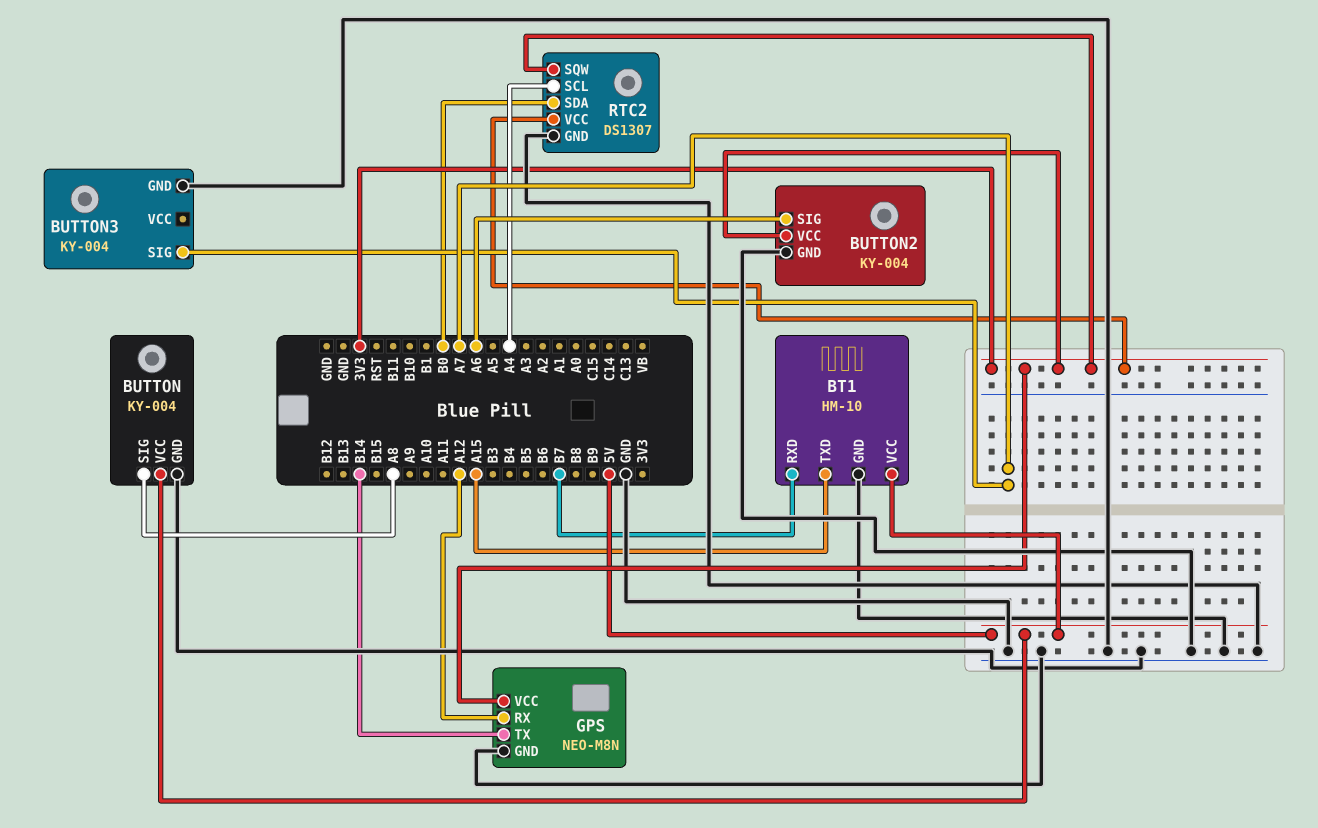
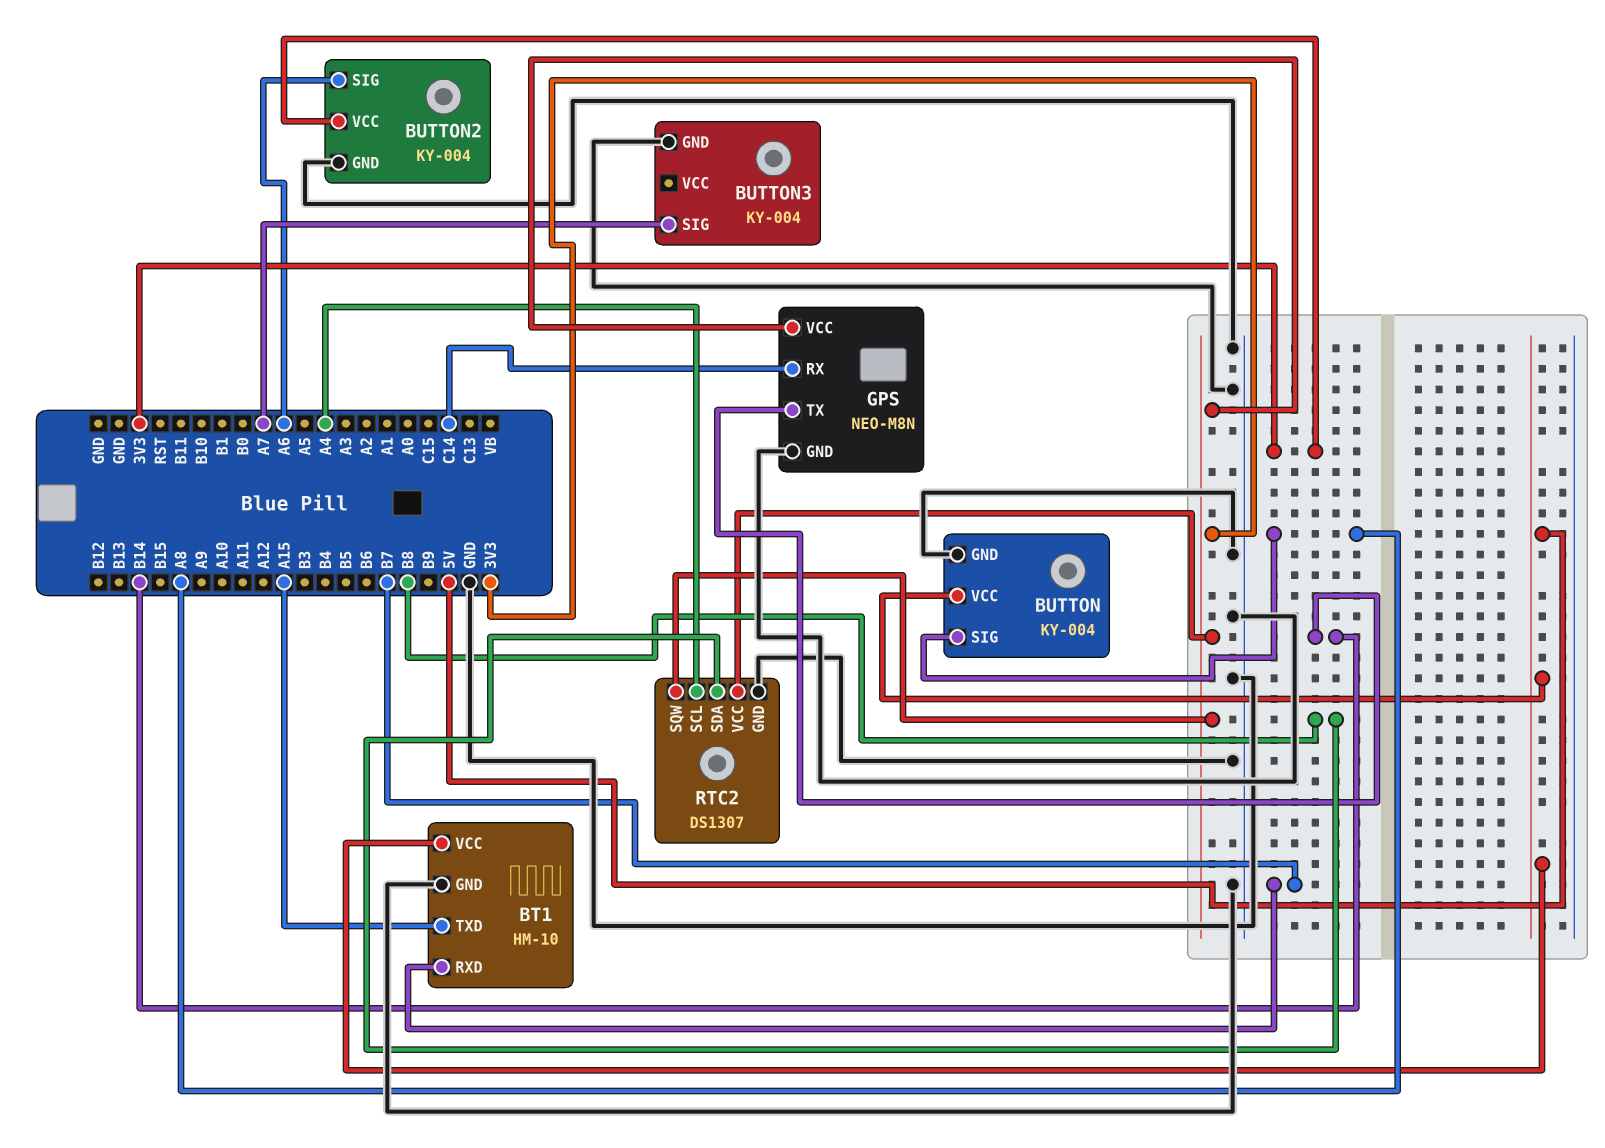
GPS pin RX: A12 -> C14
RTC2 pin SDA: B0 -> B8

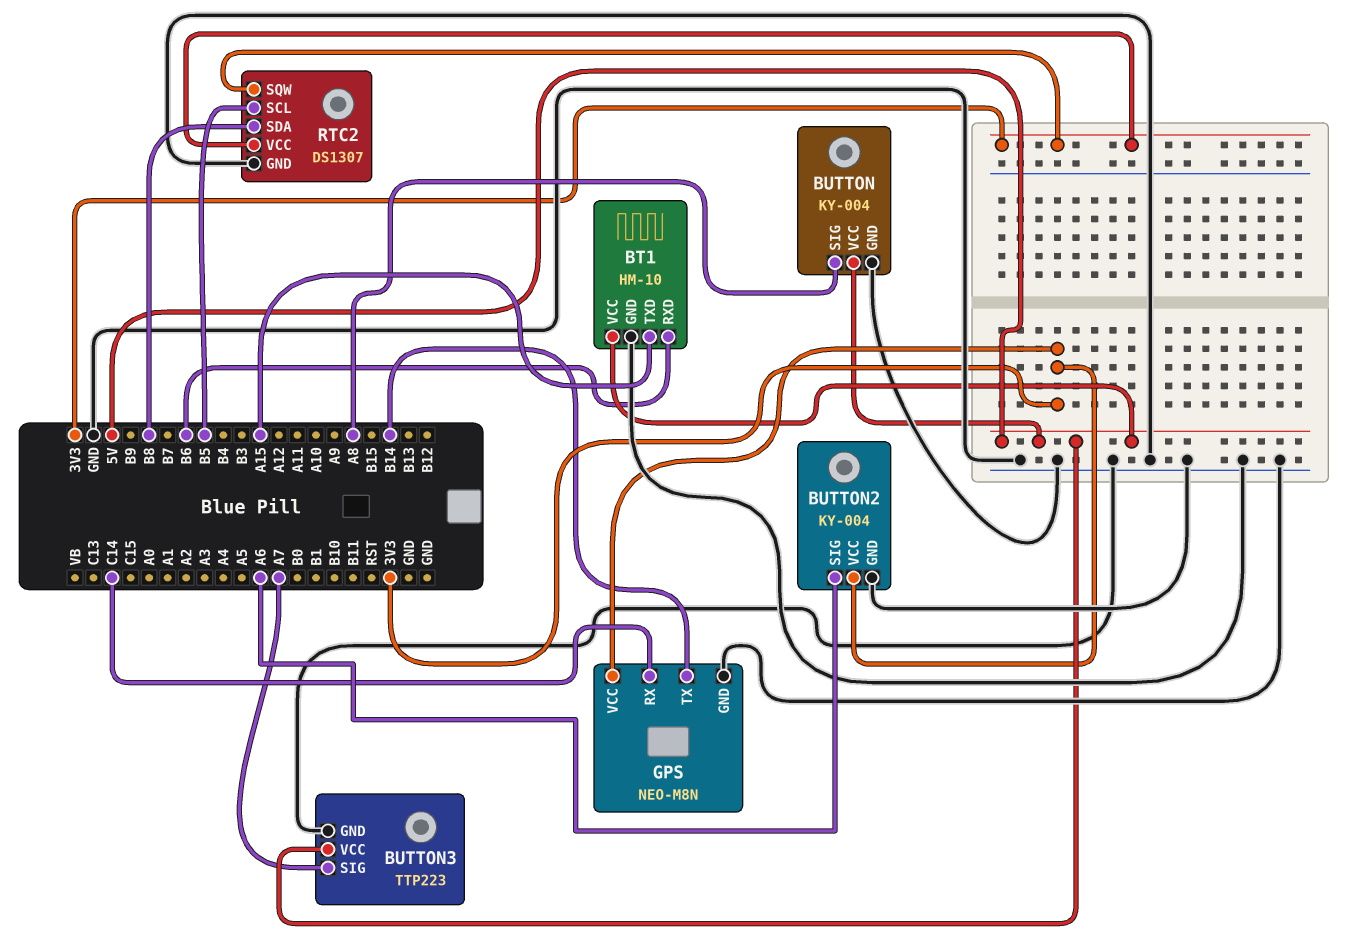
BT1 pin RXD: B7 -> B6
BUTTON3: KY-004 -> TTP223
BUTTON3 pin VCC: none -> 5V
RTC2 pin SCL: A4 -> B5

